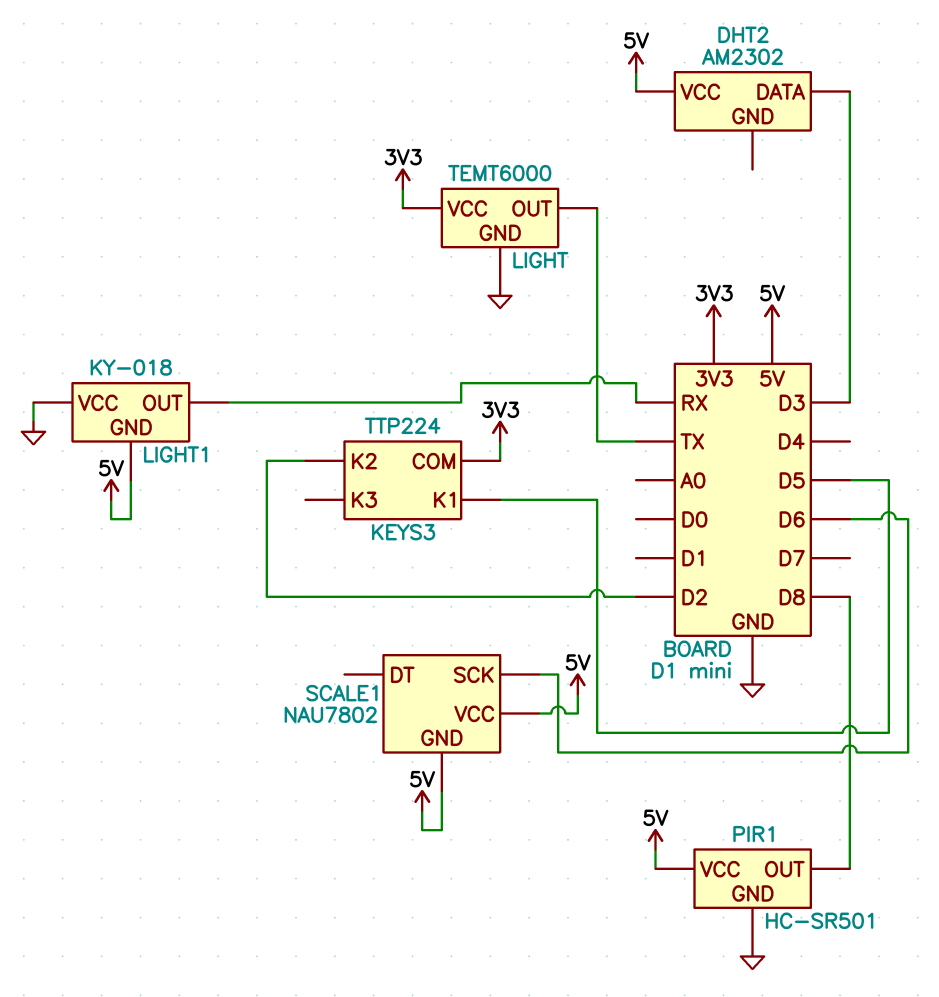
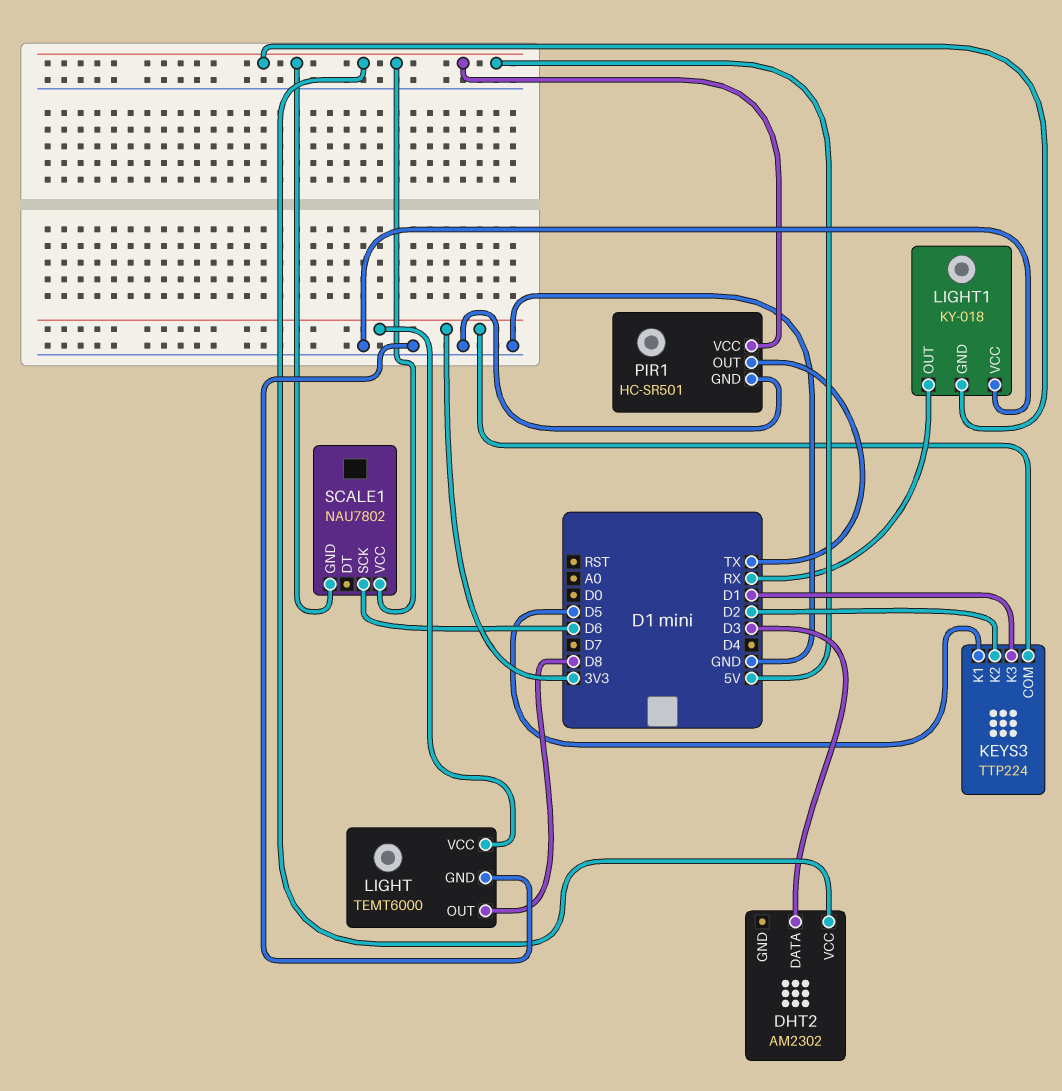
KEYS3 pin K3: none -> D1
LIGHT pin OUT: TX -> D8
PIR1 pin OUT: D8 -> TX

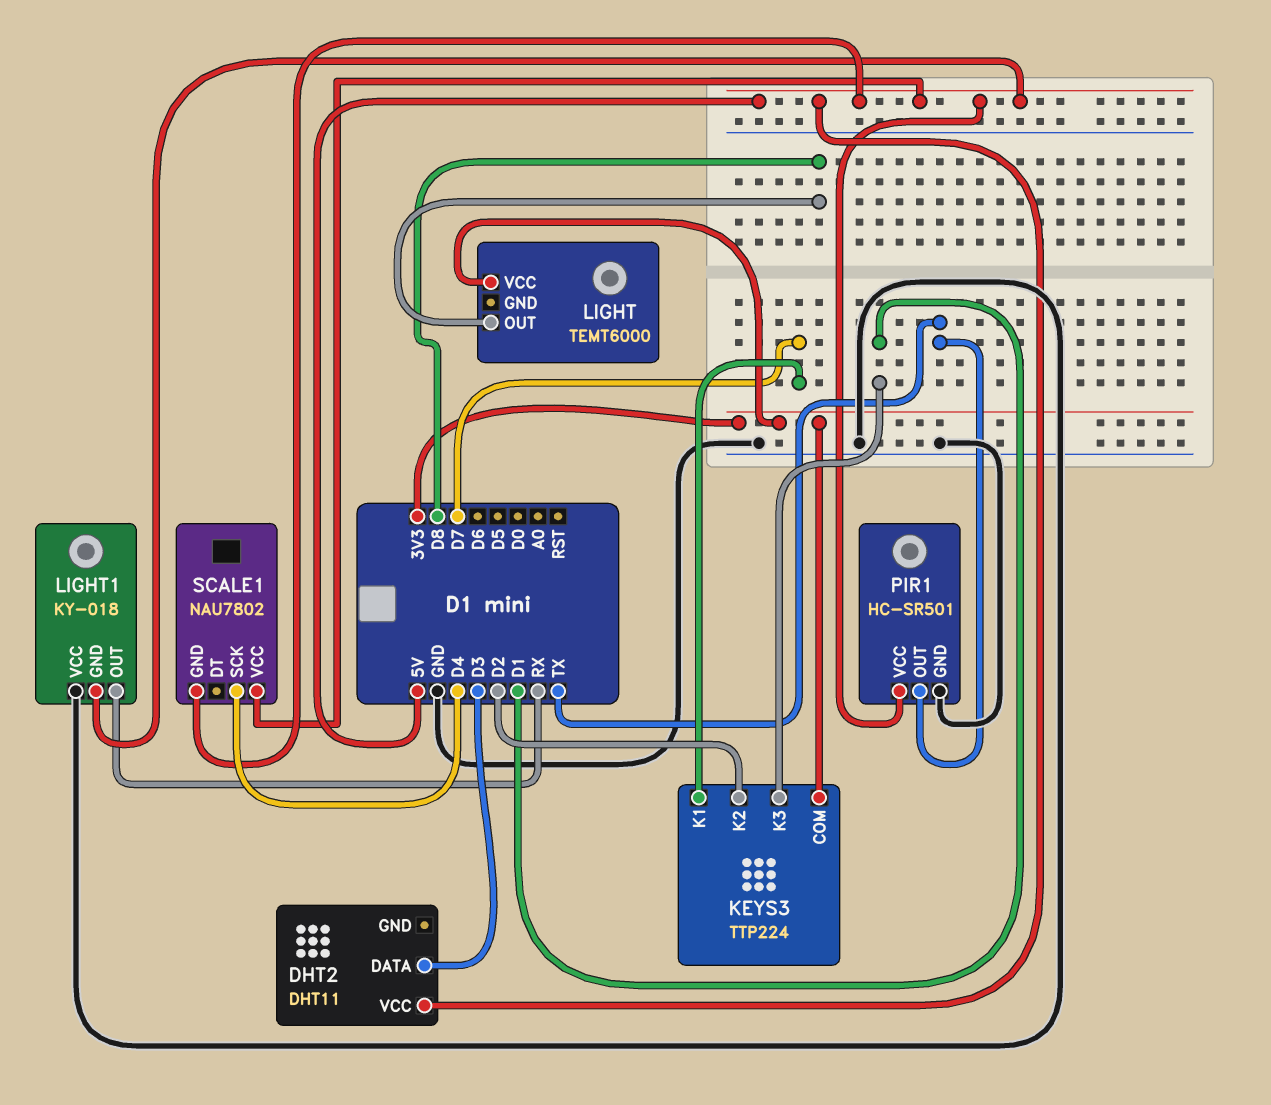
DHT2: AM2302 -> DHT11
KEYS3 pin K1: D5 -> D7
LIGHT pin GND: GND -> none
SCALE1 pin SCK: D6 -> D4

